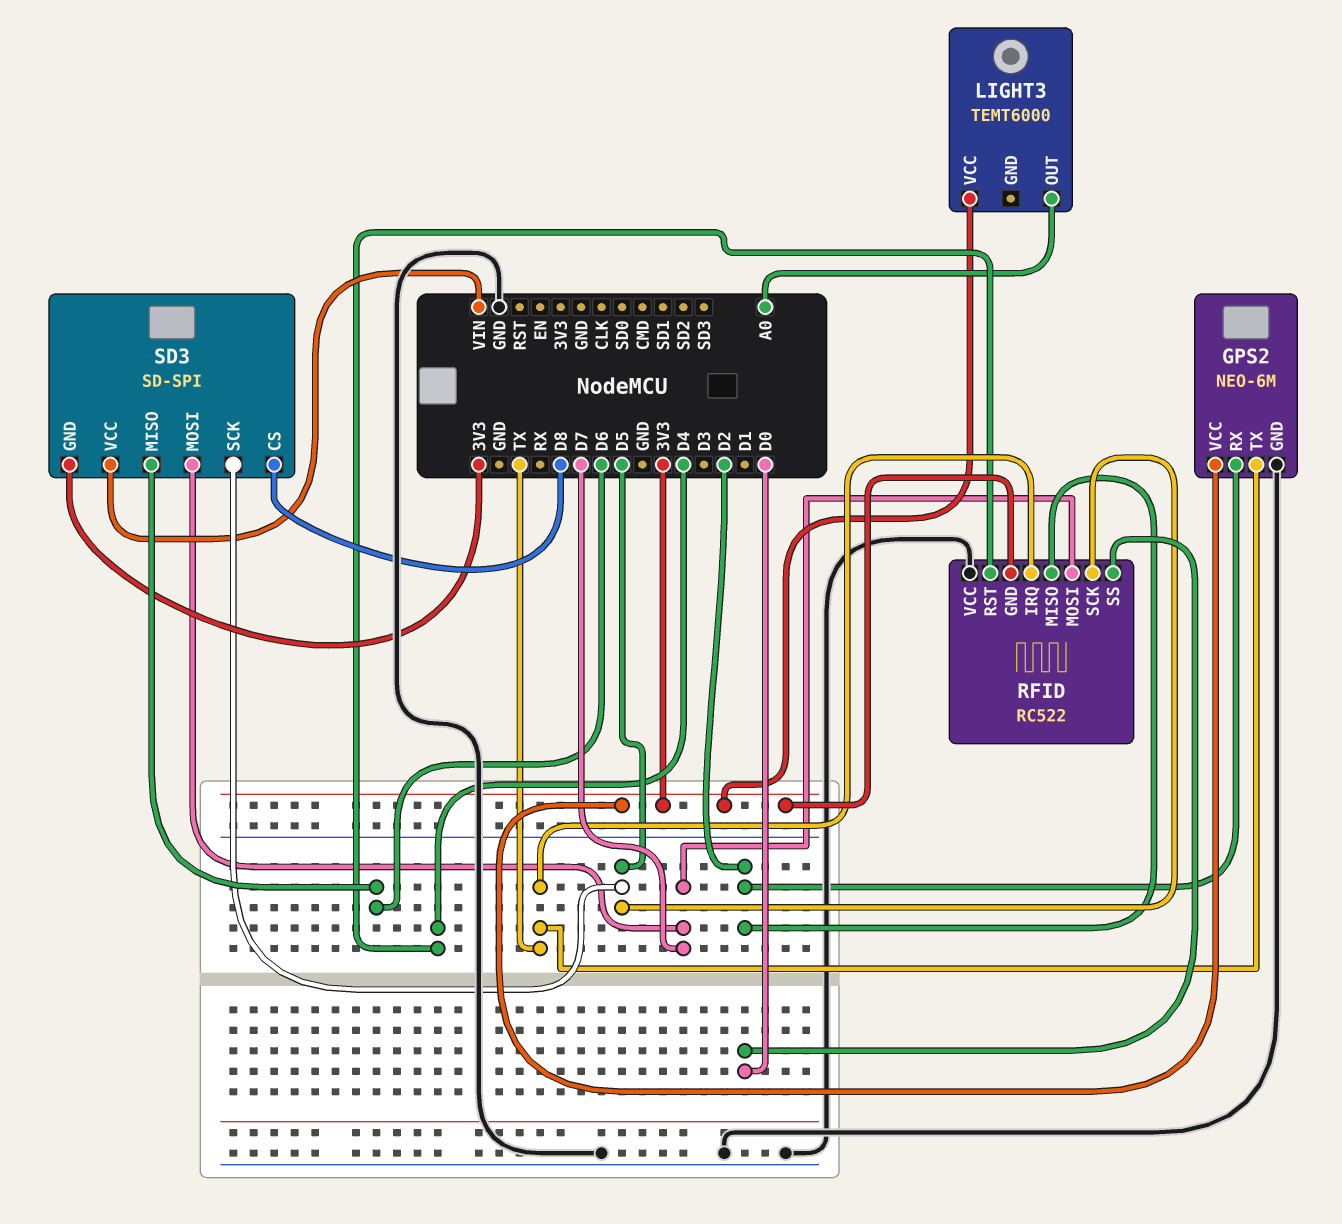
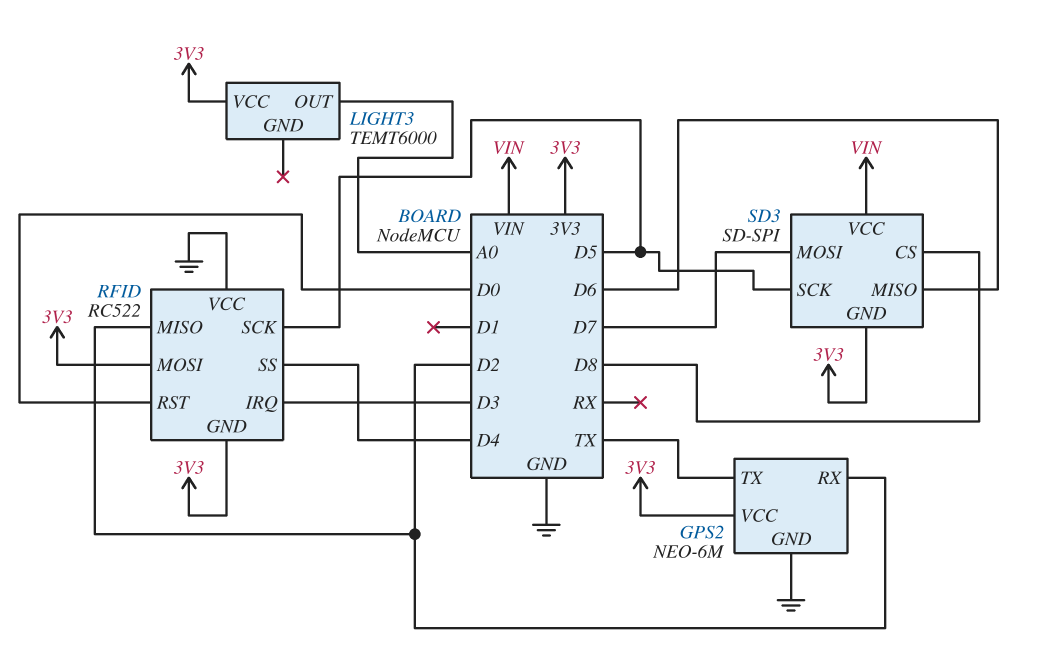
RFID pin IRQ: TX -> D3
RFID pin MOSI: D7 -> 3V3
RFID pin RST: D4 -> D0
RFID pin SS: D0 -> D4

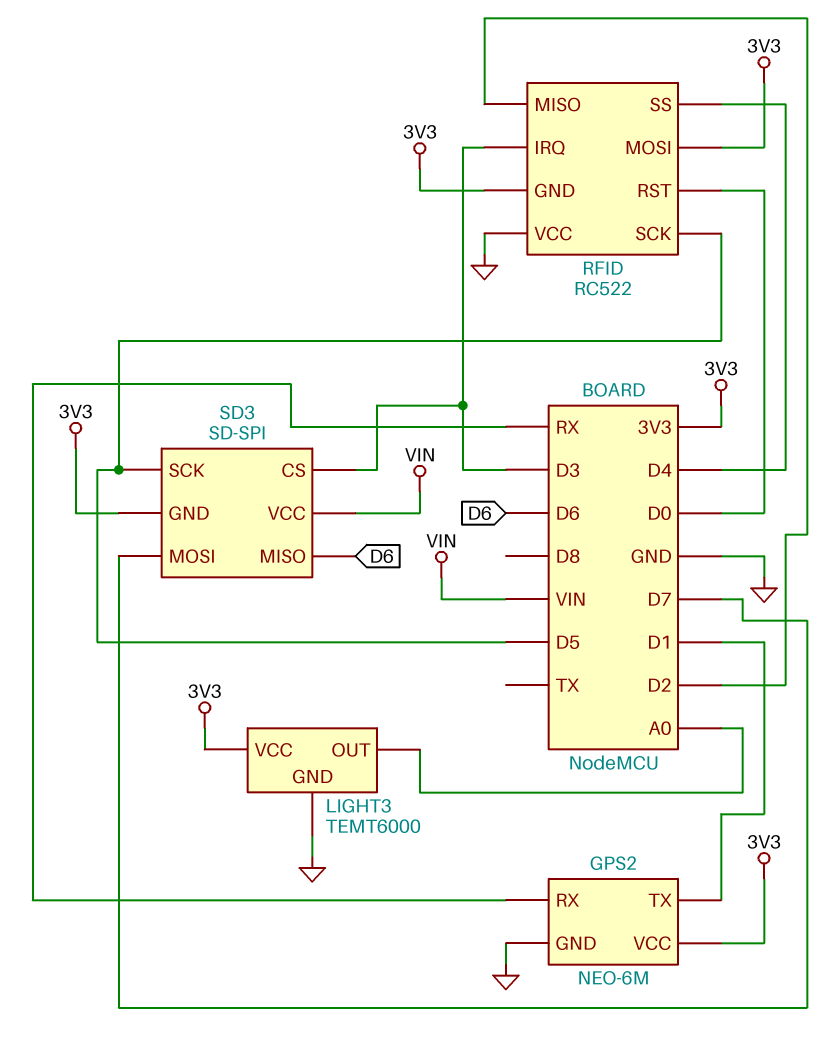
GPS2 pin RX: D2 -> RX
GPS2 pin TX: TX -> D1
LIGHT3 pin GND: none -> GND
SD3 pin CS: D8 -> D3

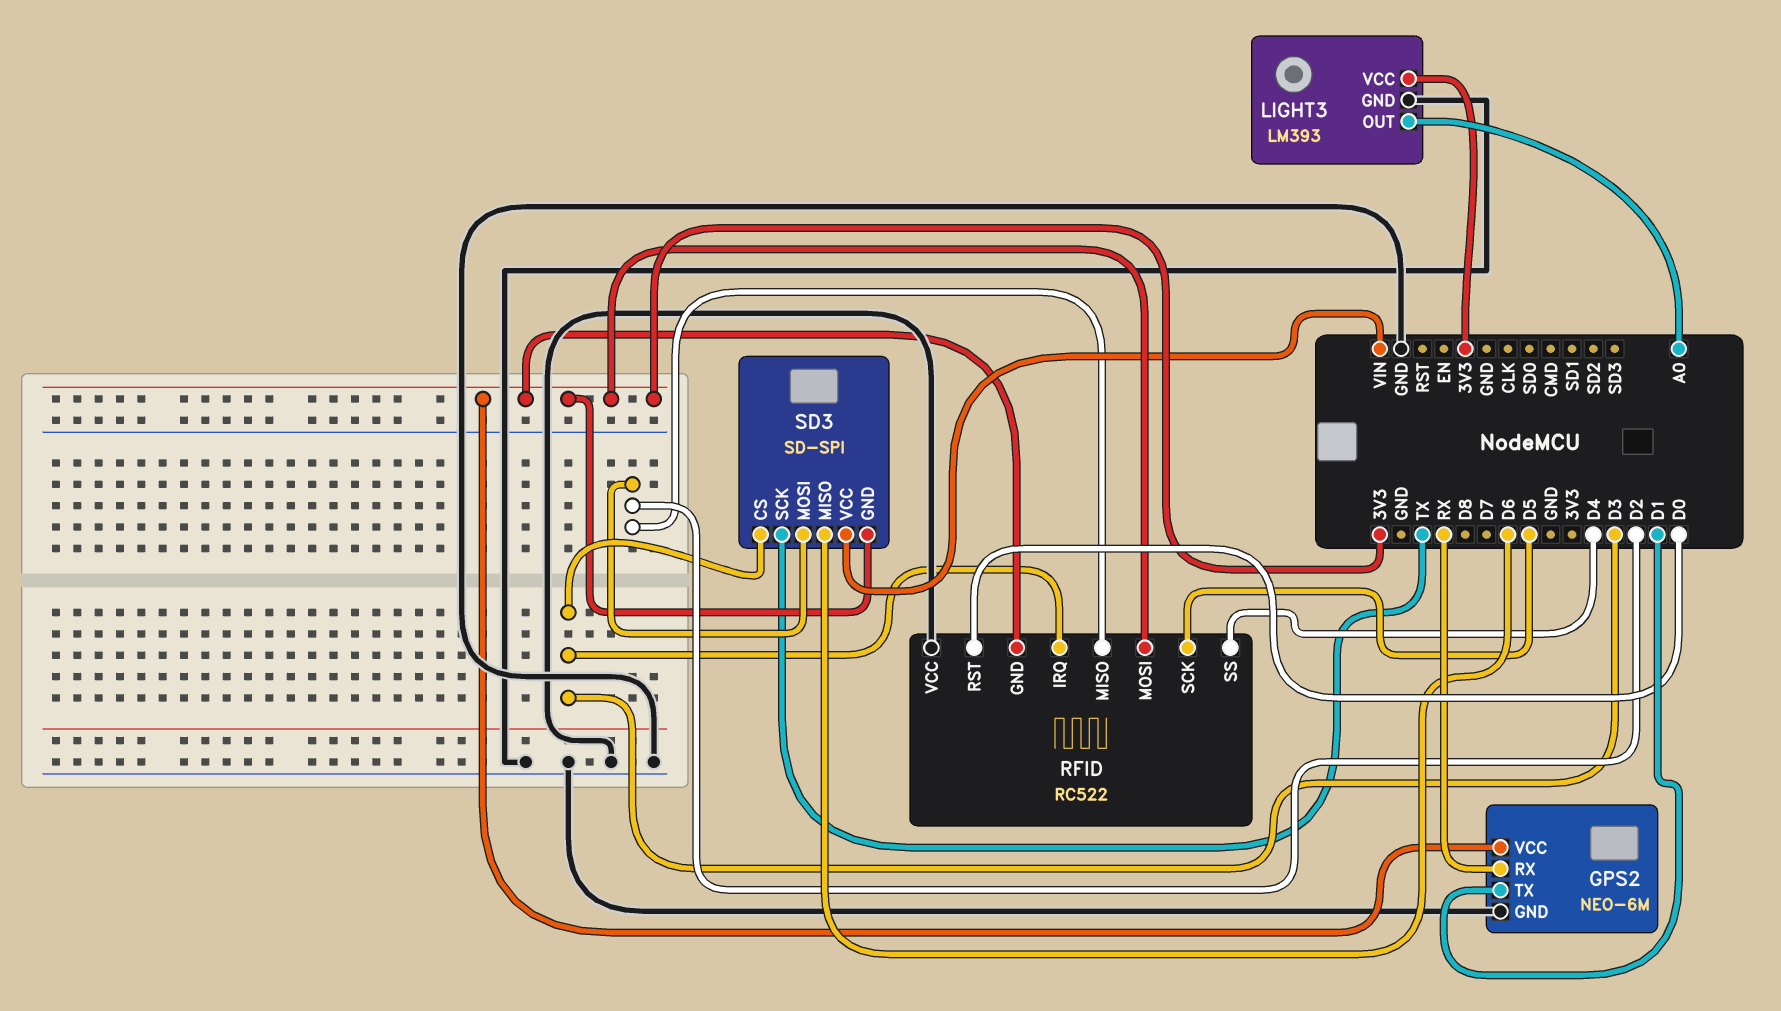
LIGHT3: TEMT6000 -> LM393
SD3 pin MOSI: D7 -> D2
SD3 pin SCK: D5 -> TX

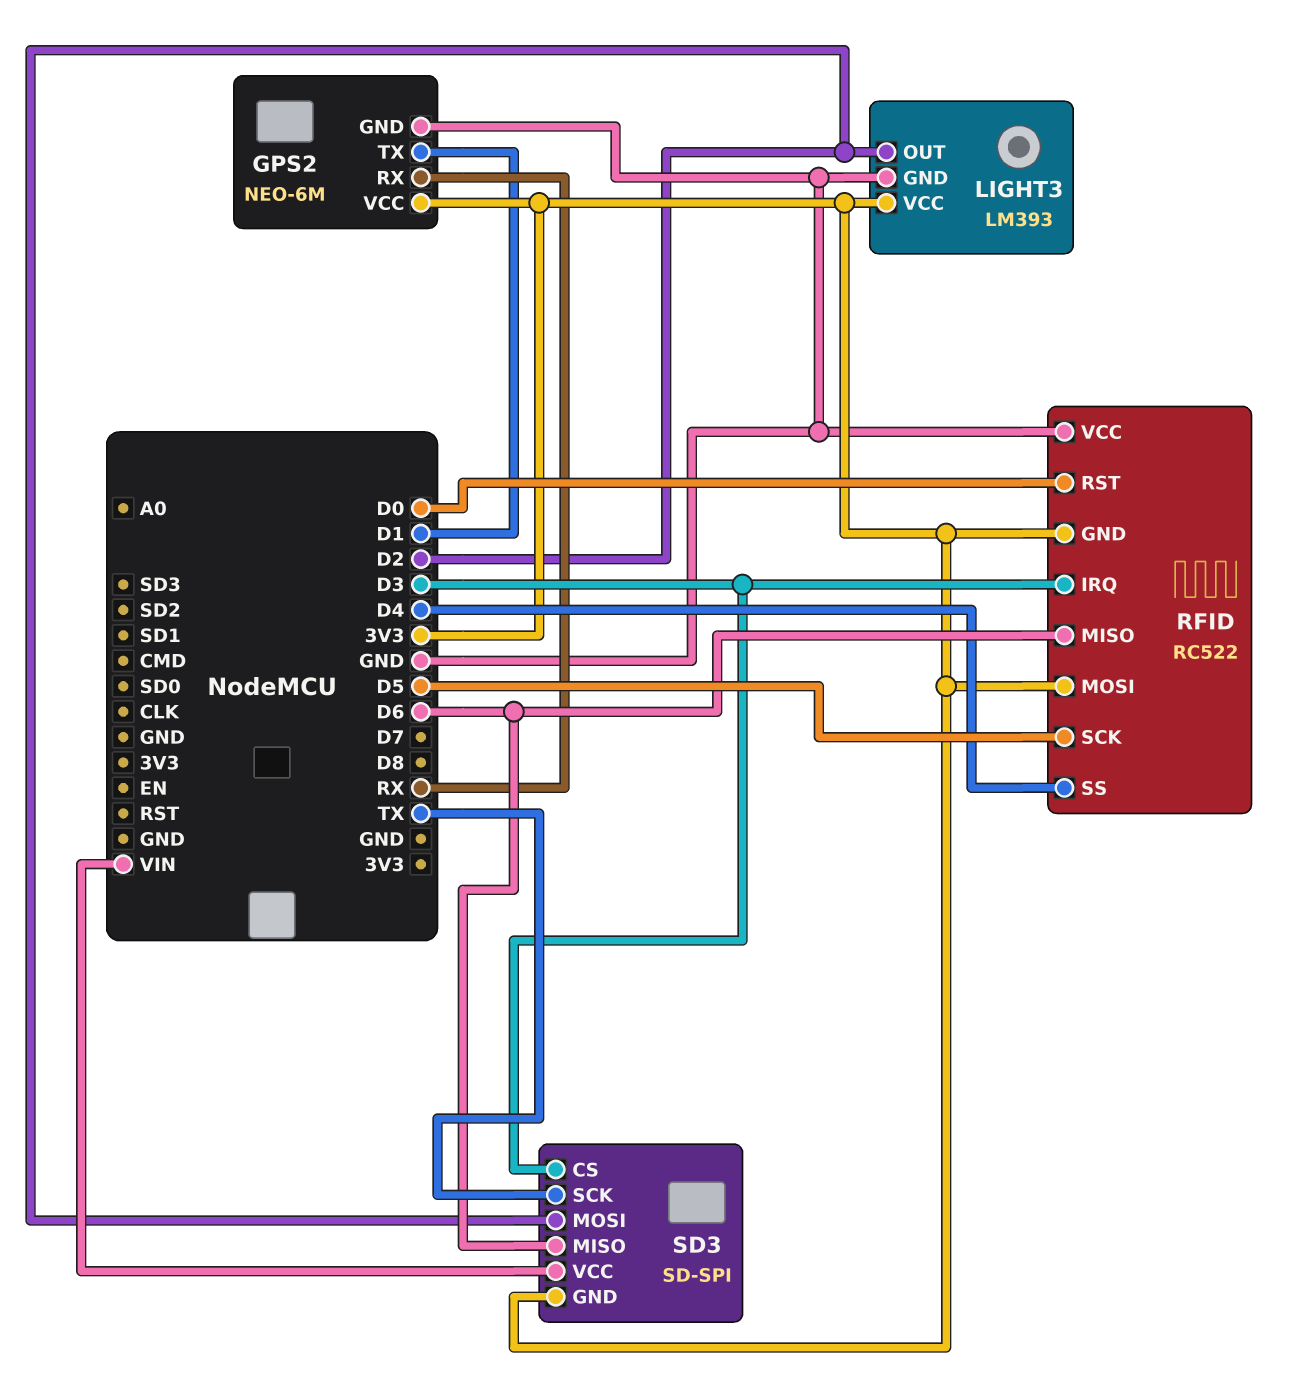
LIGHT3 pin OUT: A0 -> D2
RFID pin MISO: D2 -> D6

